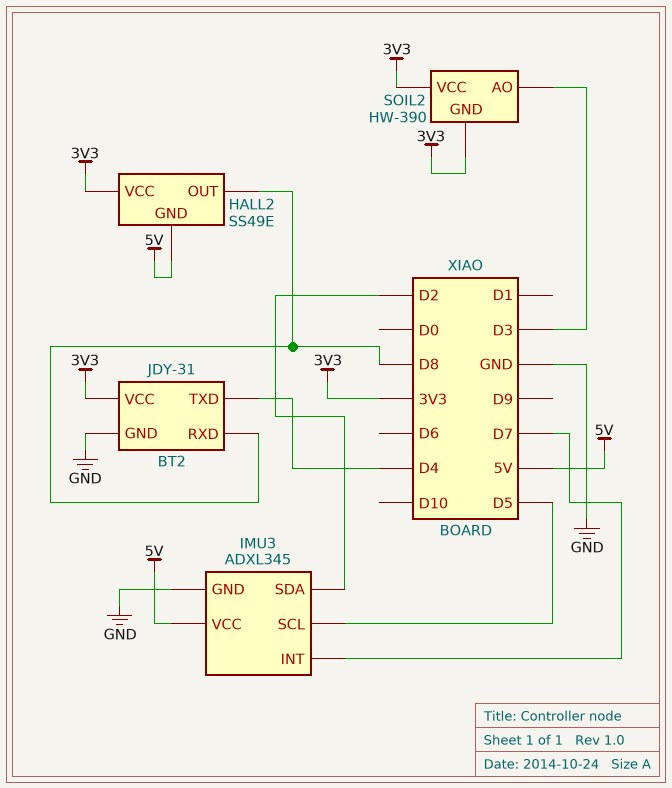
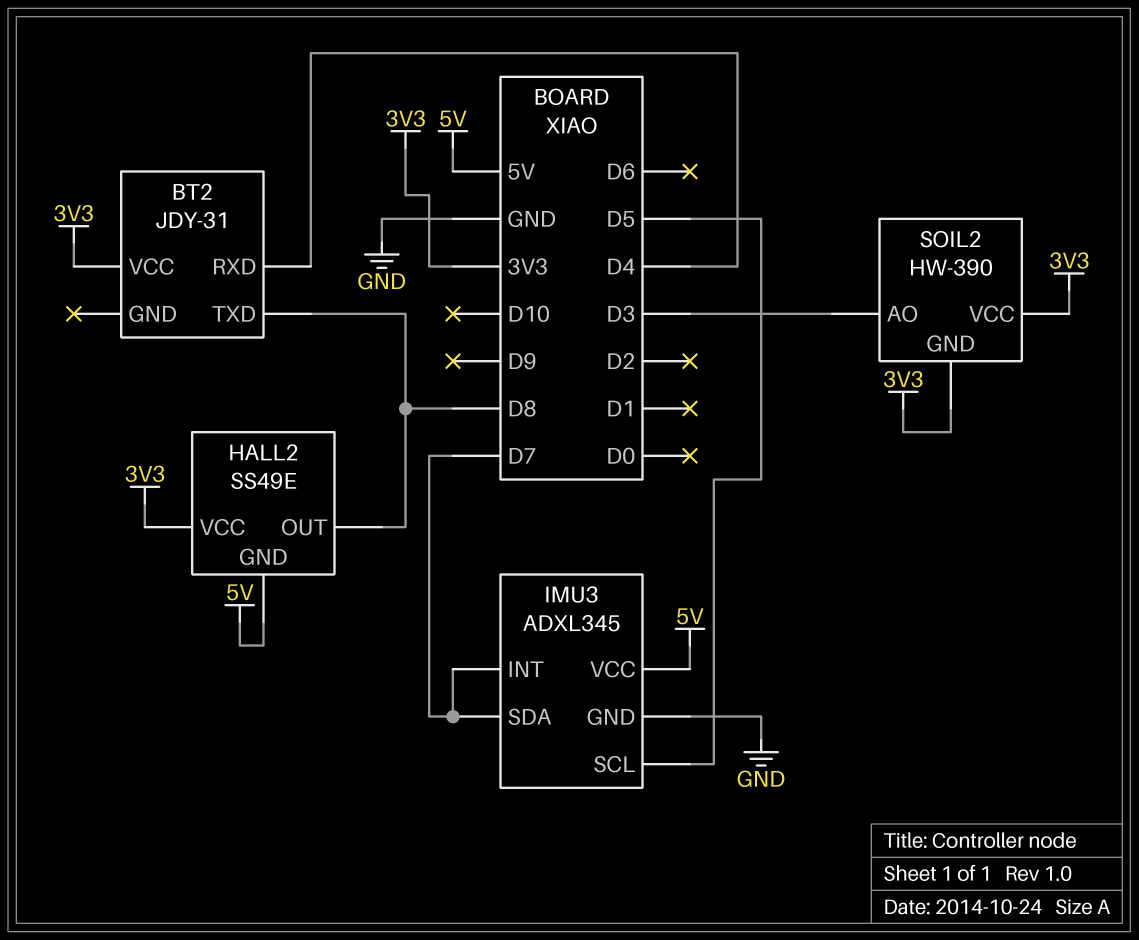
BT2 pin GND: GND -> none
BT2 pin RXD: D8 -> D4
BT2 pin TXD: D4 -> D8
IMU3 pin SDA: D2 -> D7

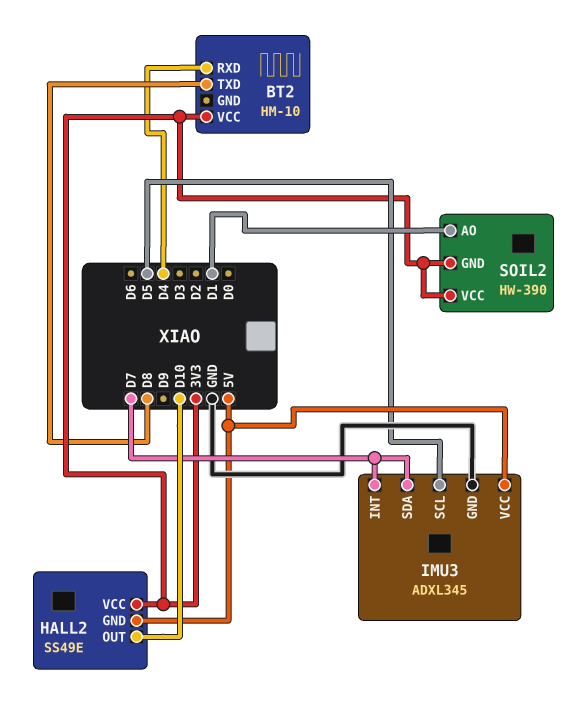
BT2: JDY-31 -> HM-10
HALL2 pin OUT: D8 -> D10
SOIL2 pin AO: D3 -> D1

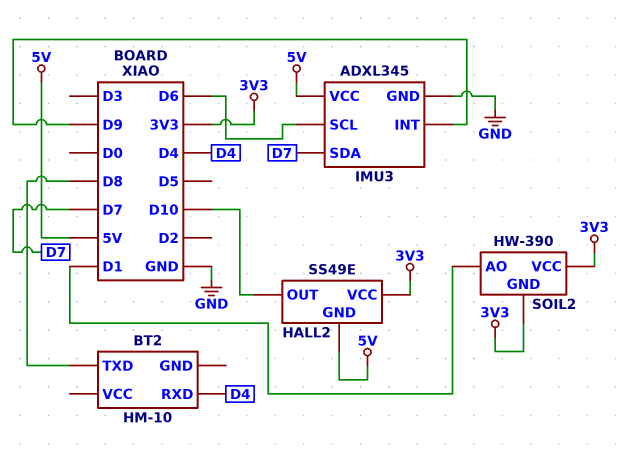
BT2 pin VCC: 3V3 -> none
IMU3 pin INT: D7 -> D9
IMU3 pin SCL: D5 -> D6

